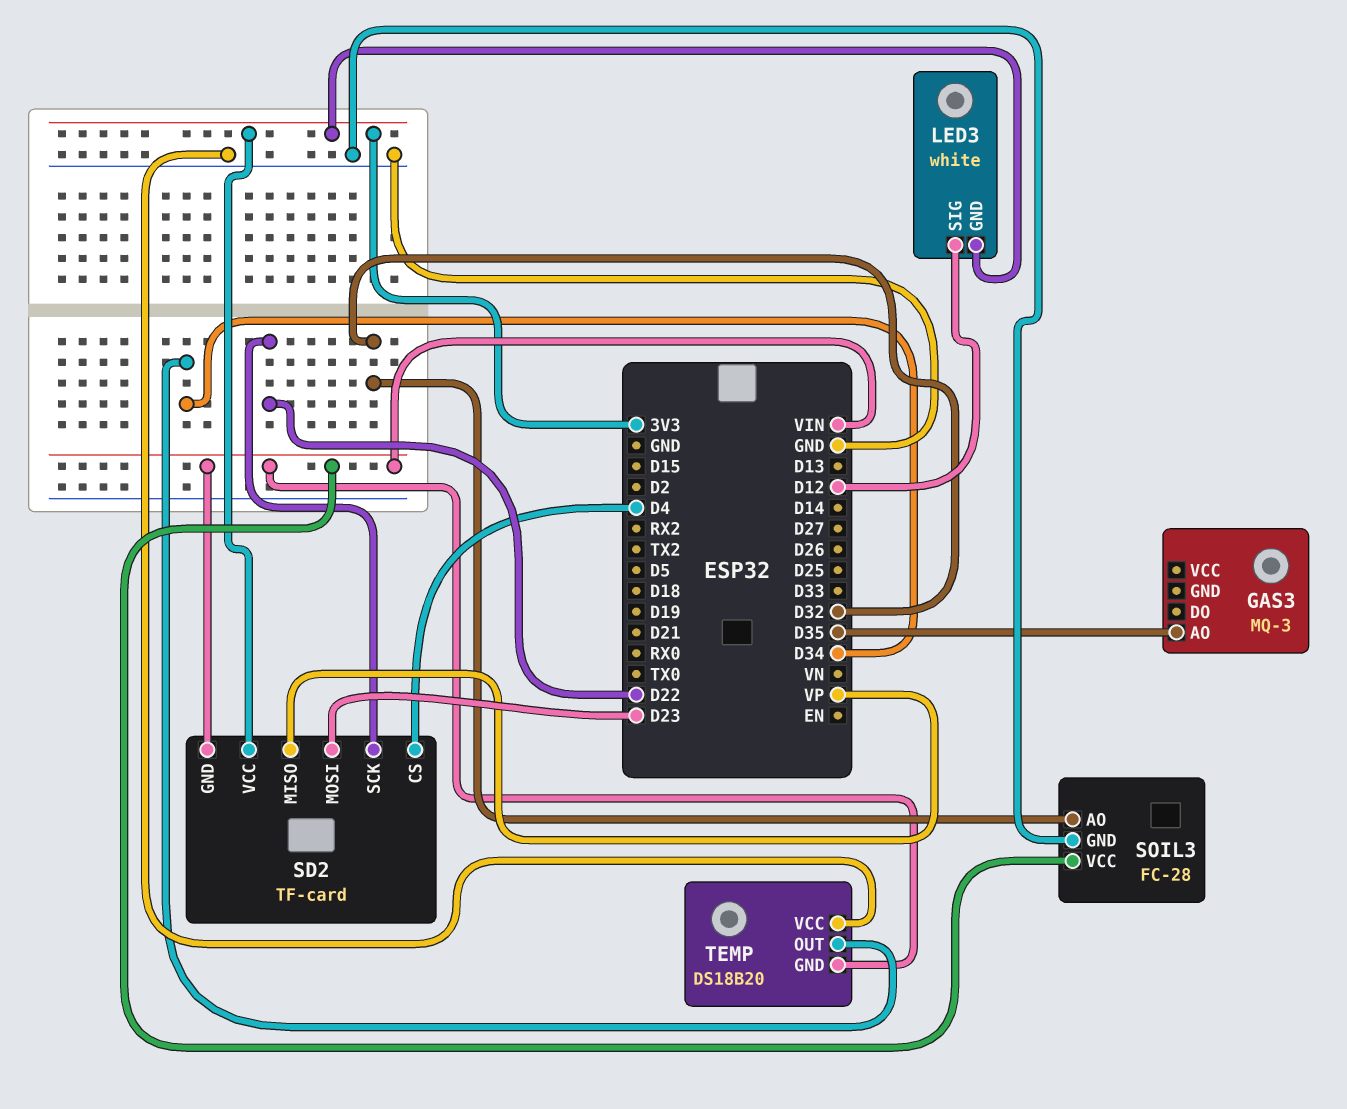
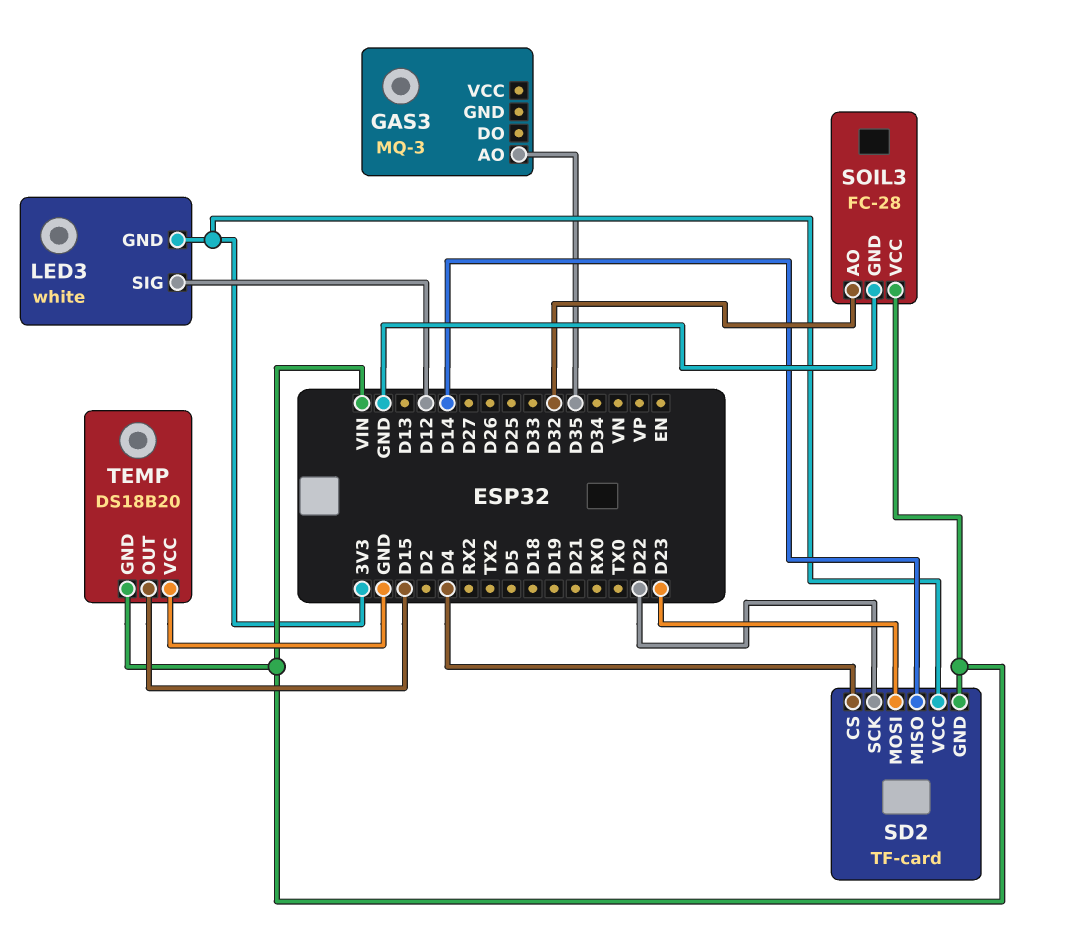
SD2 pin MISO: VP -> D14
TEMP pin OUT: D34 -> D15

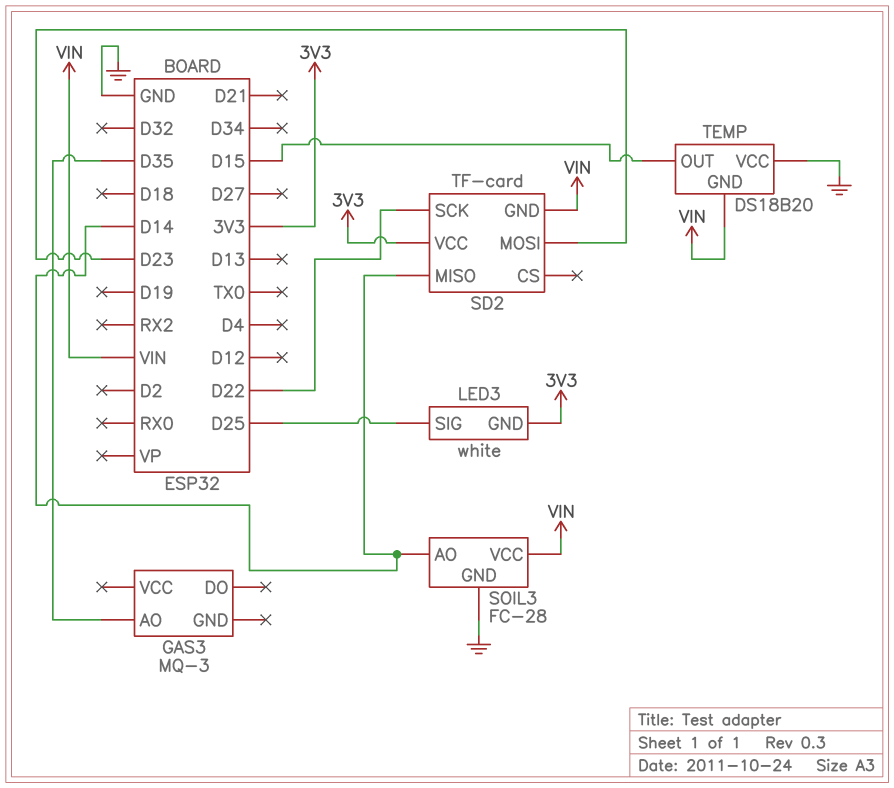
LED3 pin SIG: D12 -> D25
SD2 pin CS: D4 -> none
SOIL3 pin AO: D32 -> D14

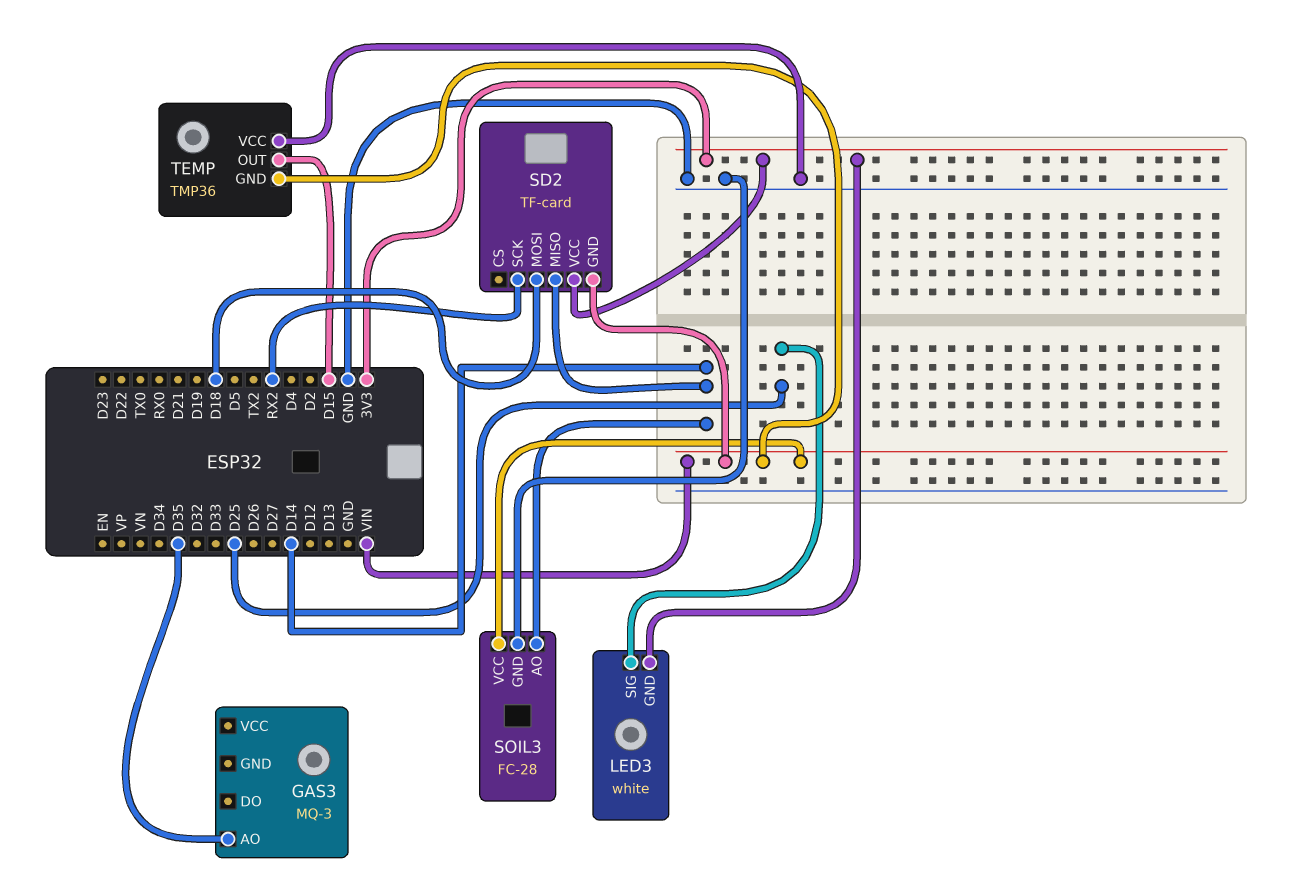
SD2 pin MOSI: D23 -> D18
SD2 pin SCK: D22 -> RX2
TEMP: DS18B20 -> TMP36

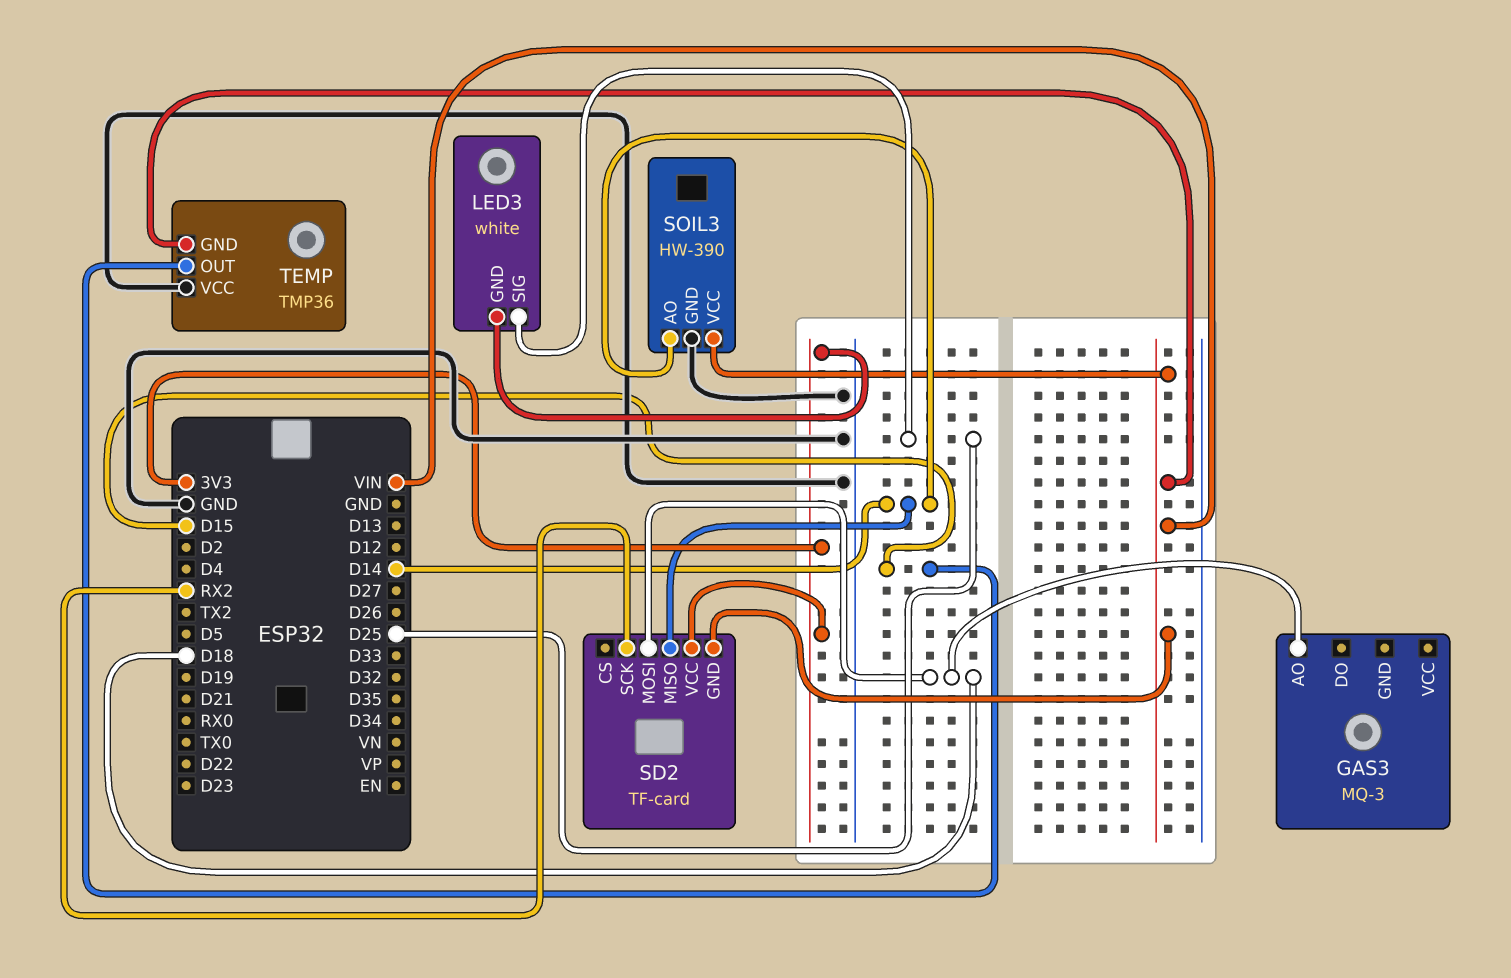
GAS3 pin AO: D35 -> D18
SOIL3: FC-28 -> HW-390

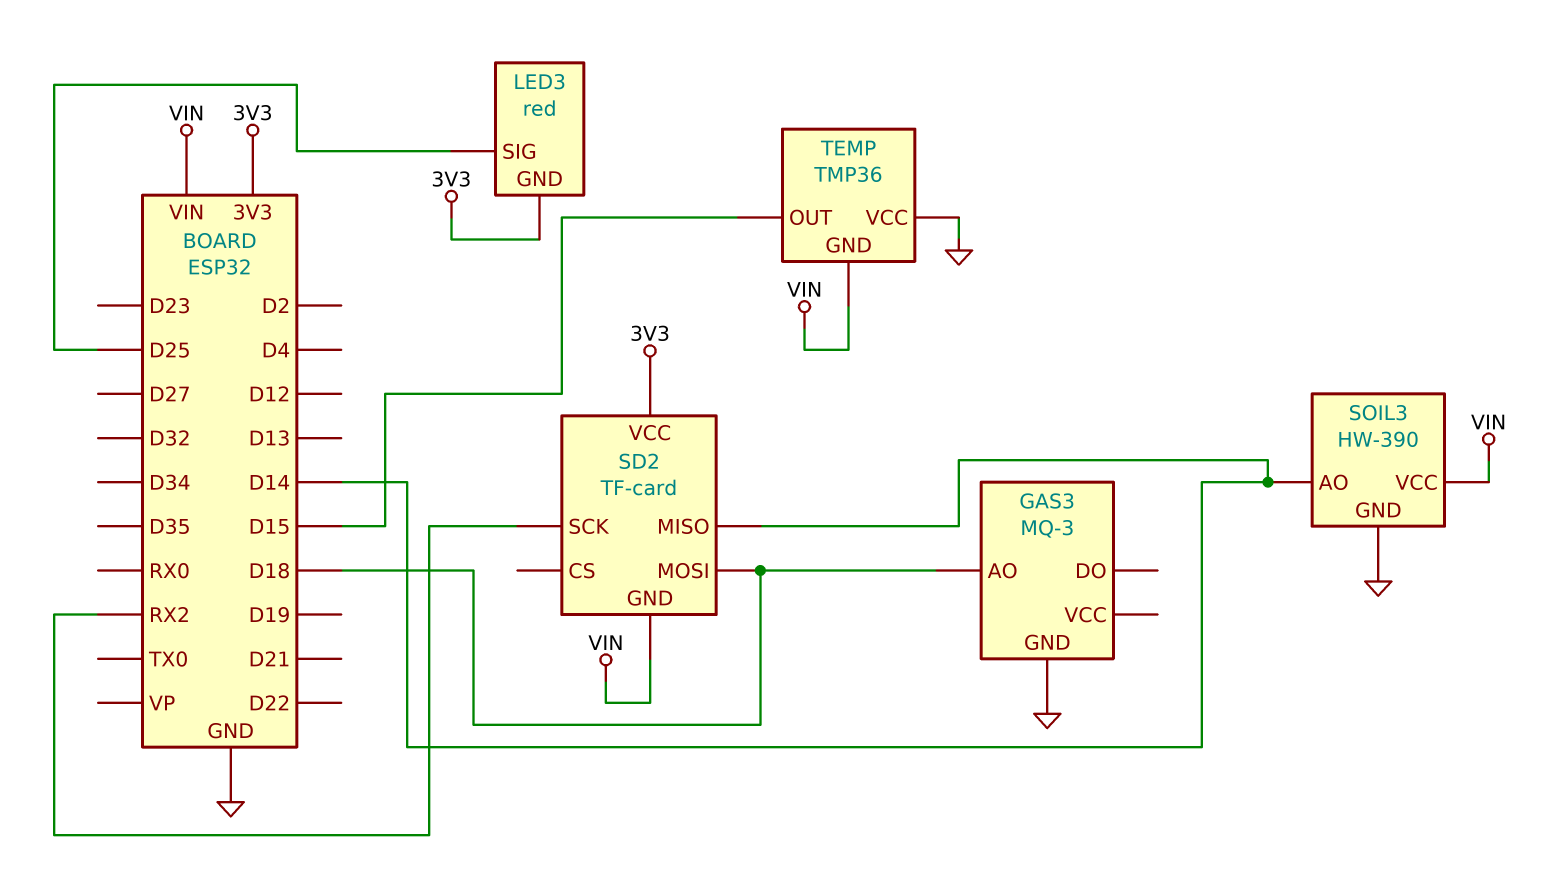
GAS3 pin GND: none -> GND
LED3: white -> red

